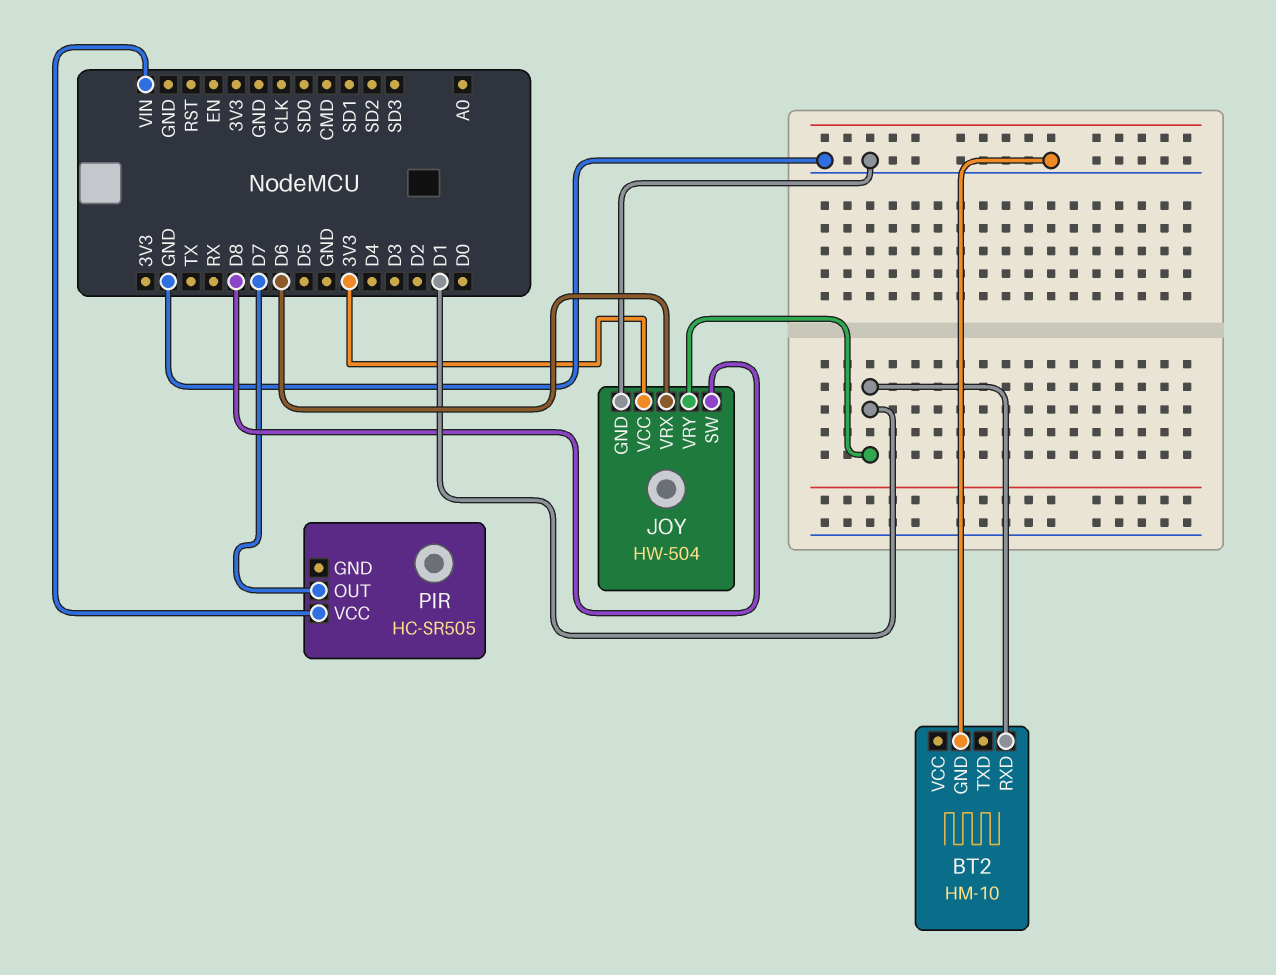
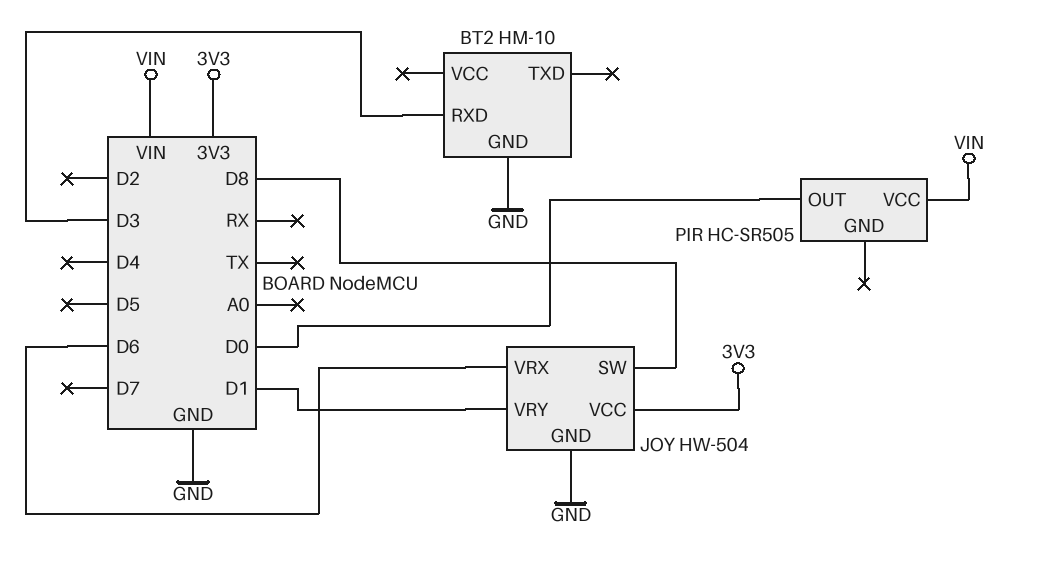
BT2 pin RXD: D1 -> D3
PIR pin OUT: D7 -> D0

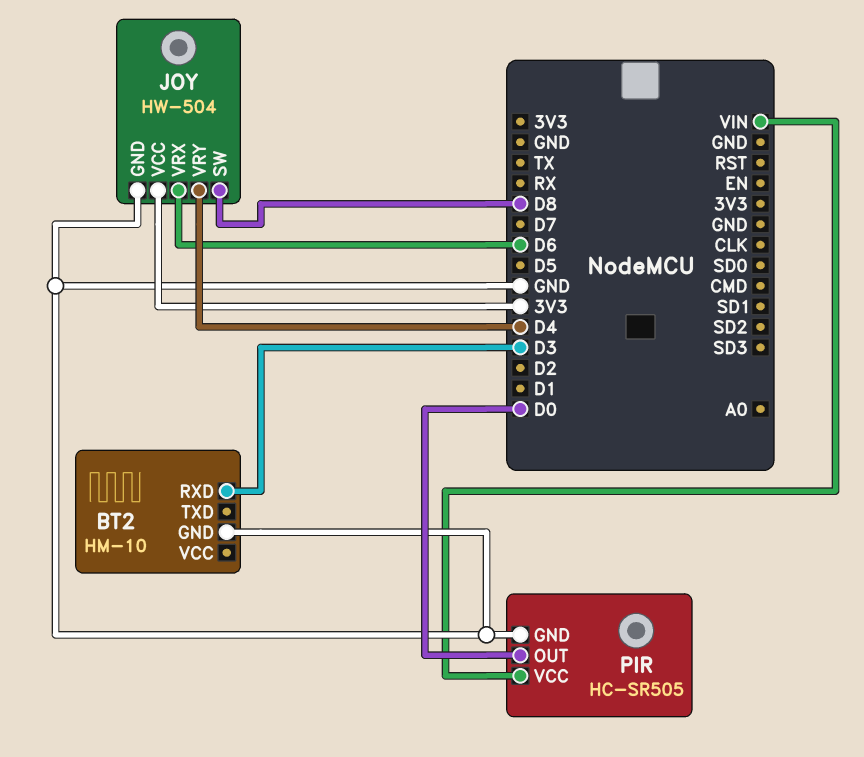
JOY pin VRY: D1 -> D4
PIR pin GND: none -> GND

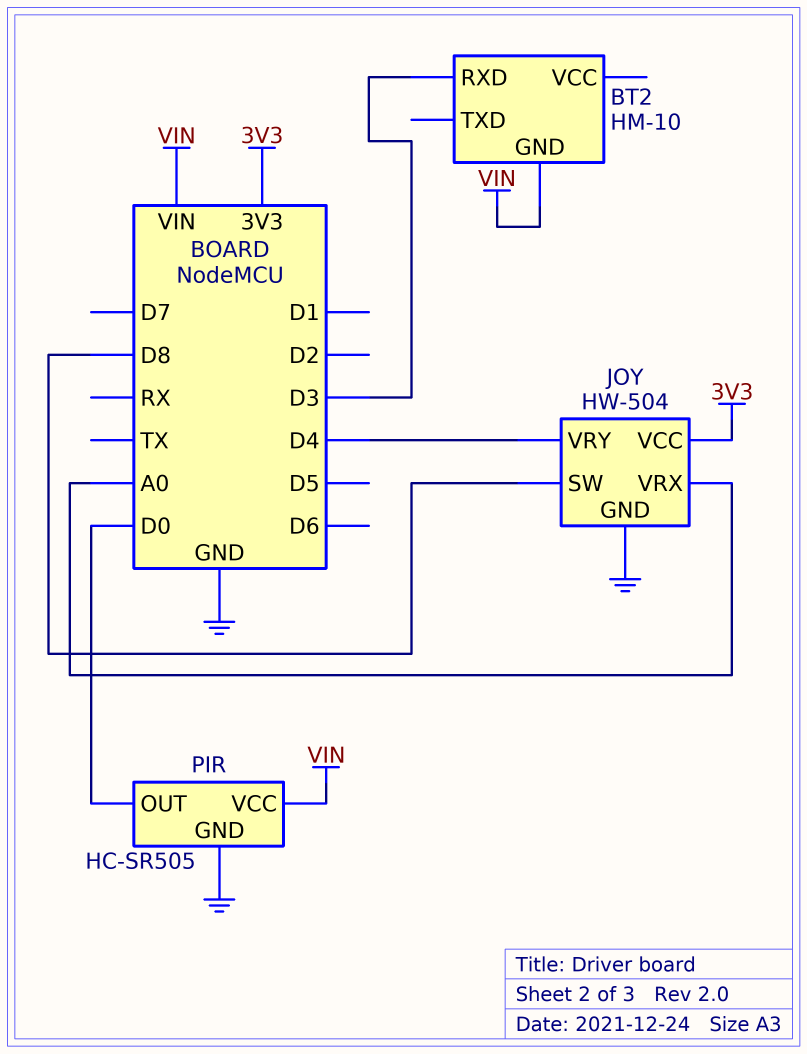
BT2 pin GND: GND -> VIN
JOY pin VRX: D6 -> A0

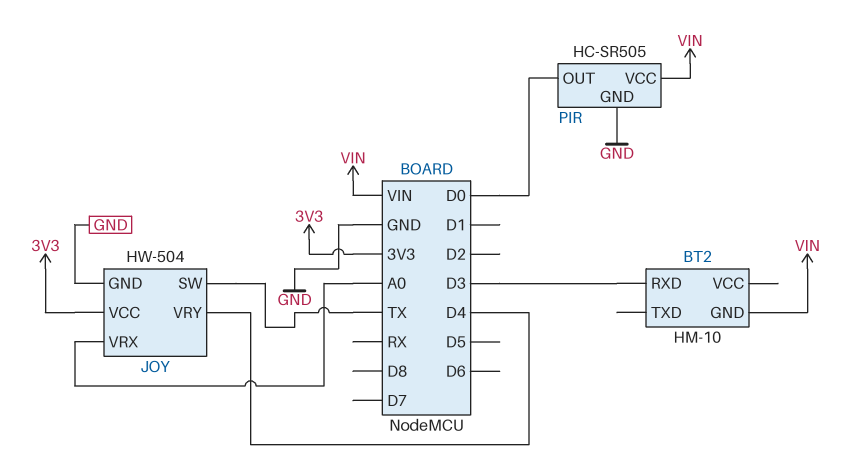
JOY pin SW: D8 -> TX

